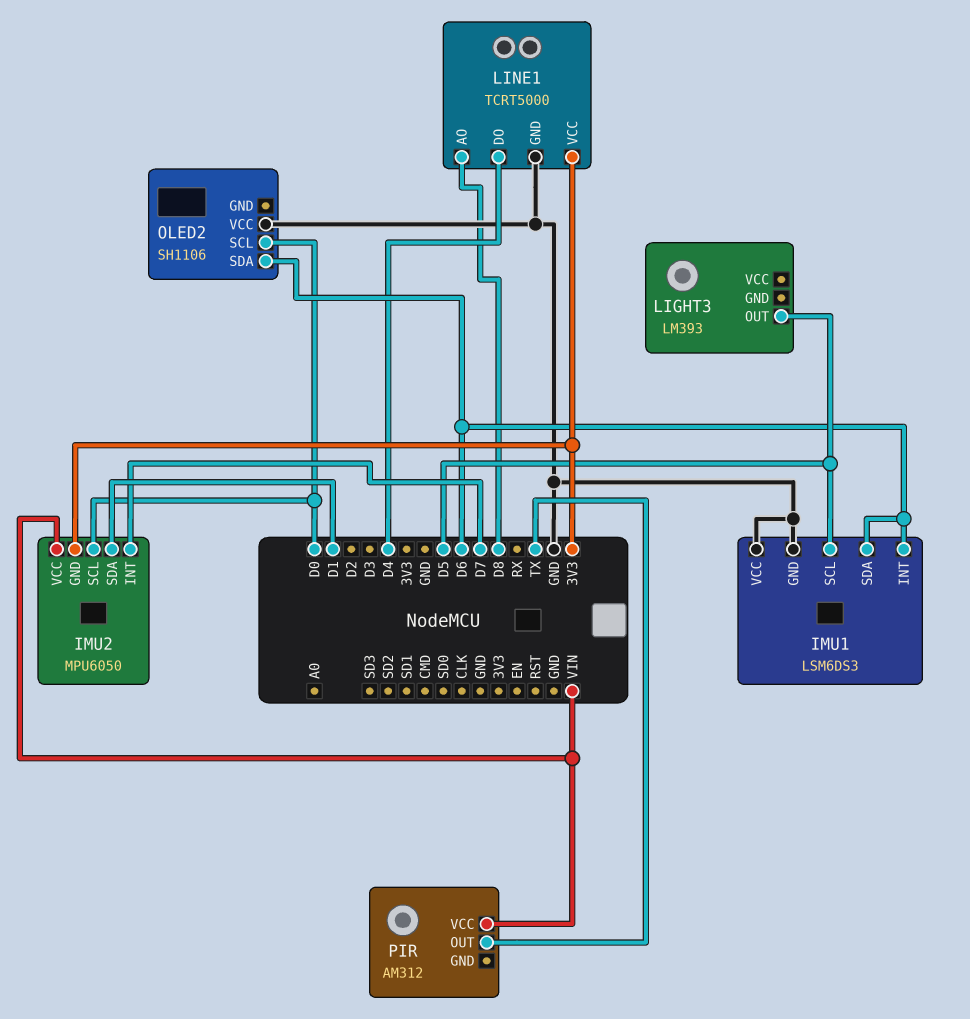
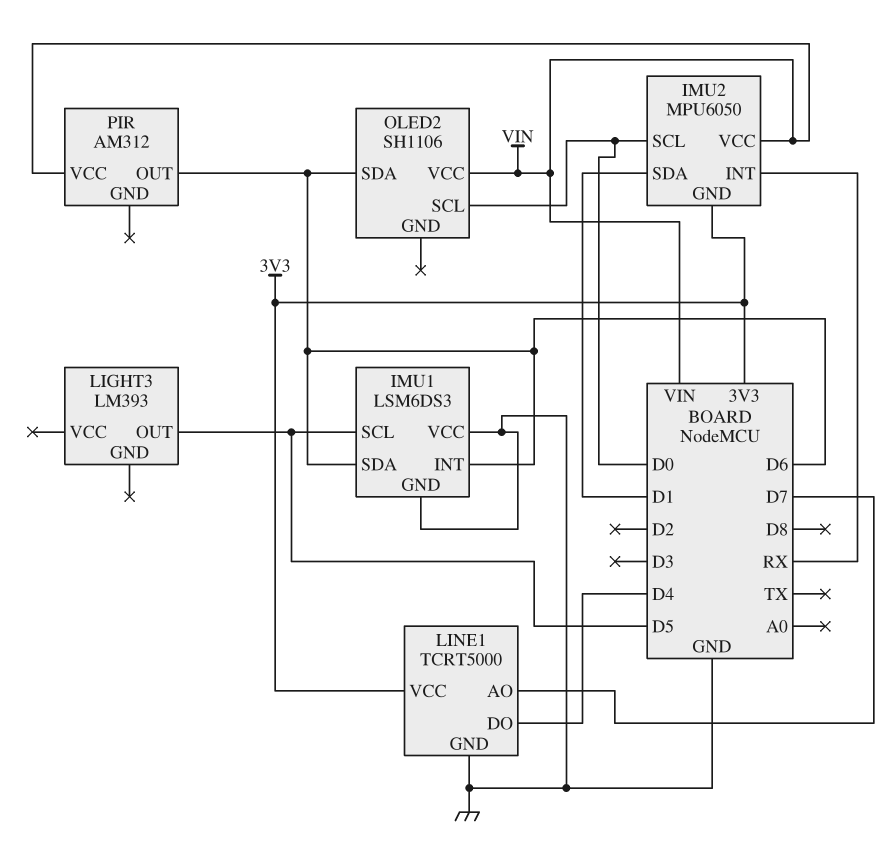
IMU2 pin INT: D7 -> RX
LINE1 pin AO: D8 -> D7
OLED2 pin VCC: GND -> VIN
PIR pin OUT: TX -> D6

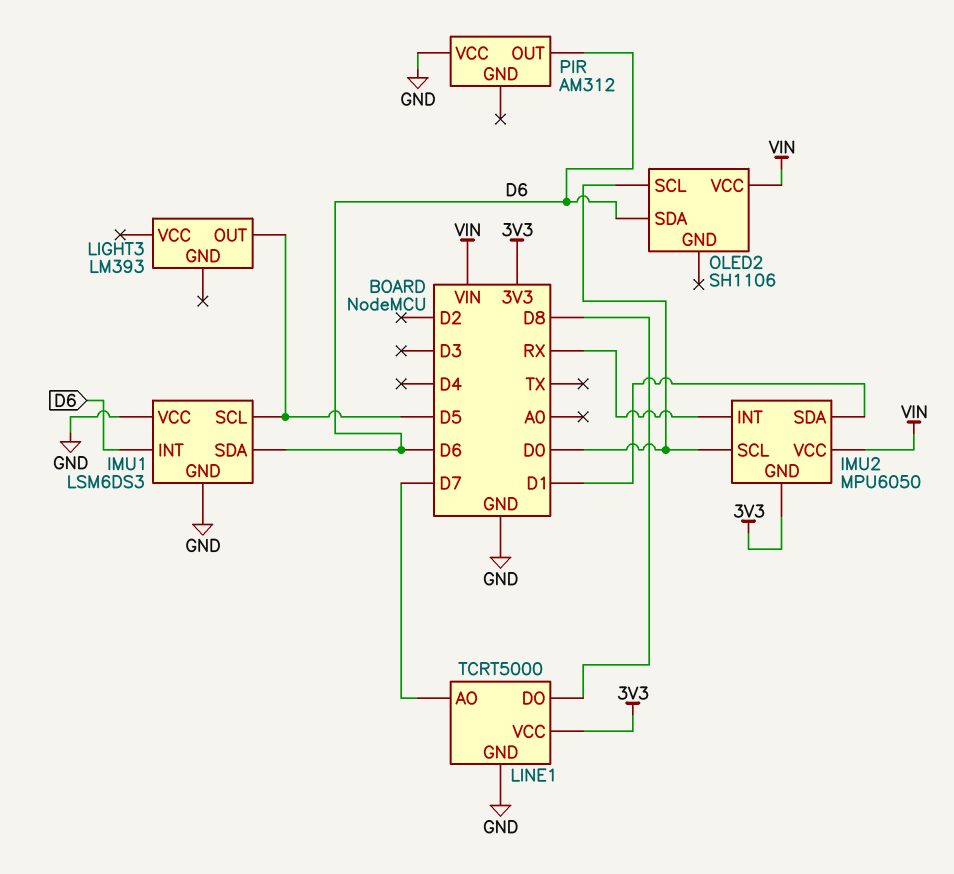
LINE1 pin DO: D4 -> D8
PIR pin VCC: VIN -> GND

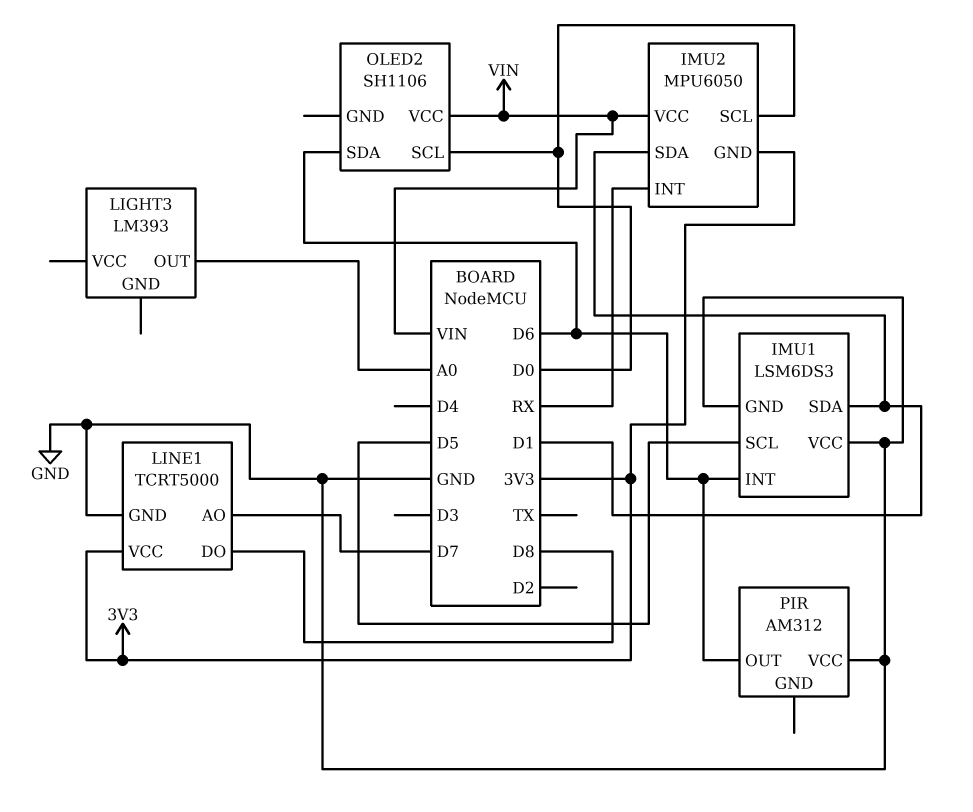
IMU1 pin SDA: D6 -> D1
LIGHT3 pin OUT: D5 -> A0

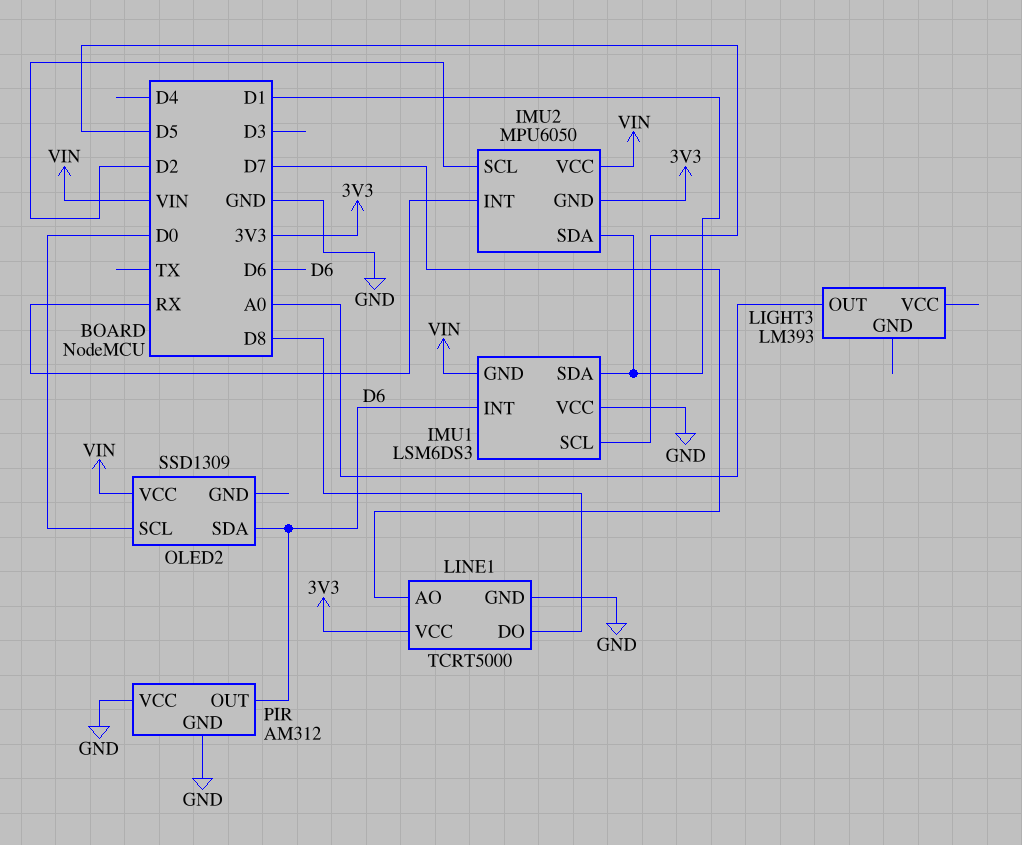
IMU1 pin GND: GND -> VIN
IMU2 pin SCL: D0 -> D2
OLED2: SH1106 -> SSD1309
PIR pin GND: none -> GND

